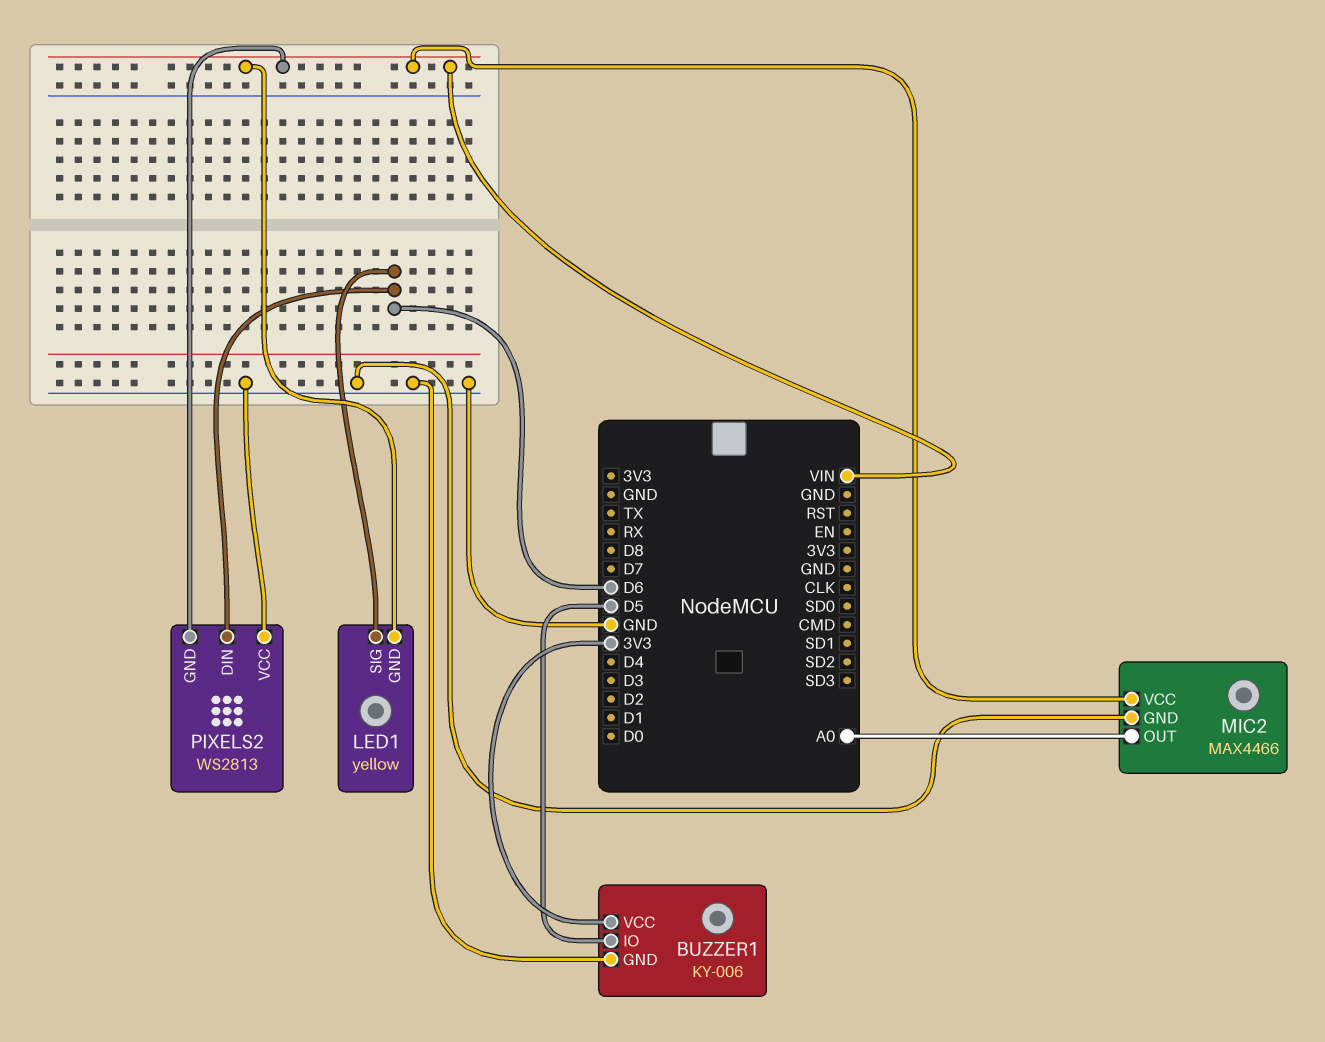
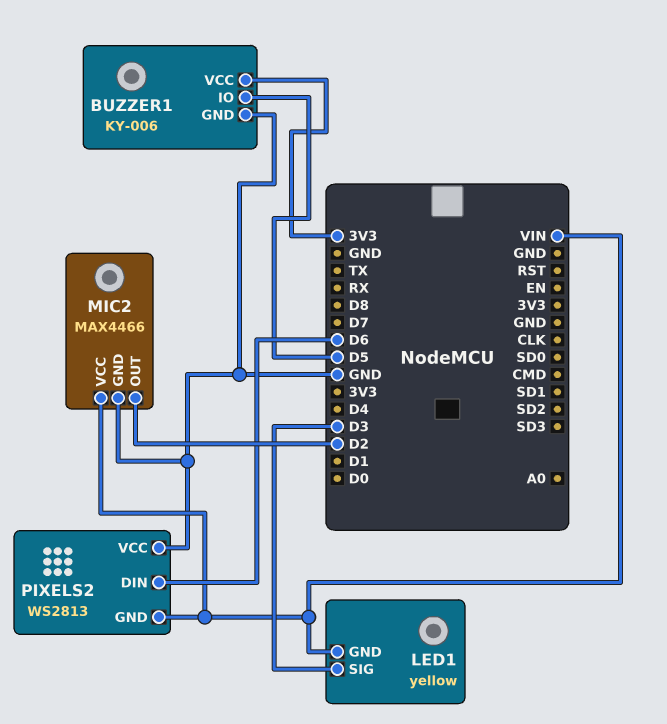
LED1 pin SIG: D6 -> D3
MIC2 pin OUT: A0 -> D2

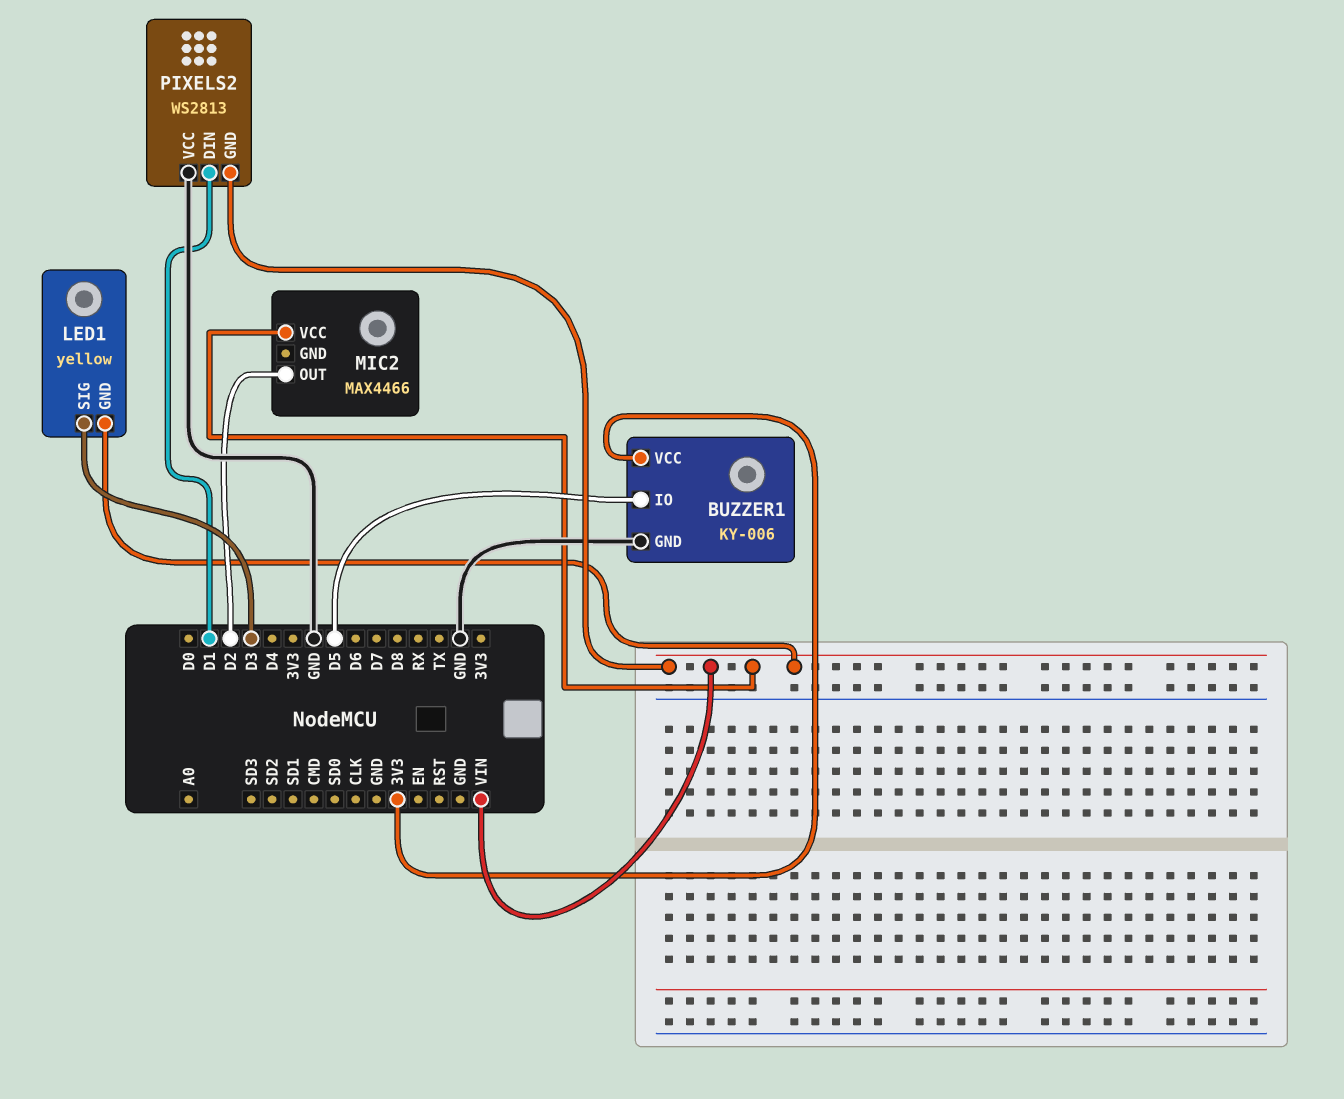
MIC2 pin GND: GND -> none
PIXELS2 pin DIN: D6 -> D1

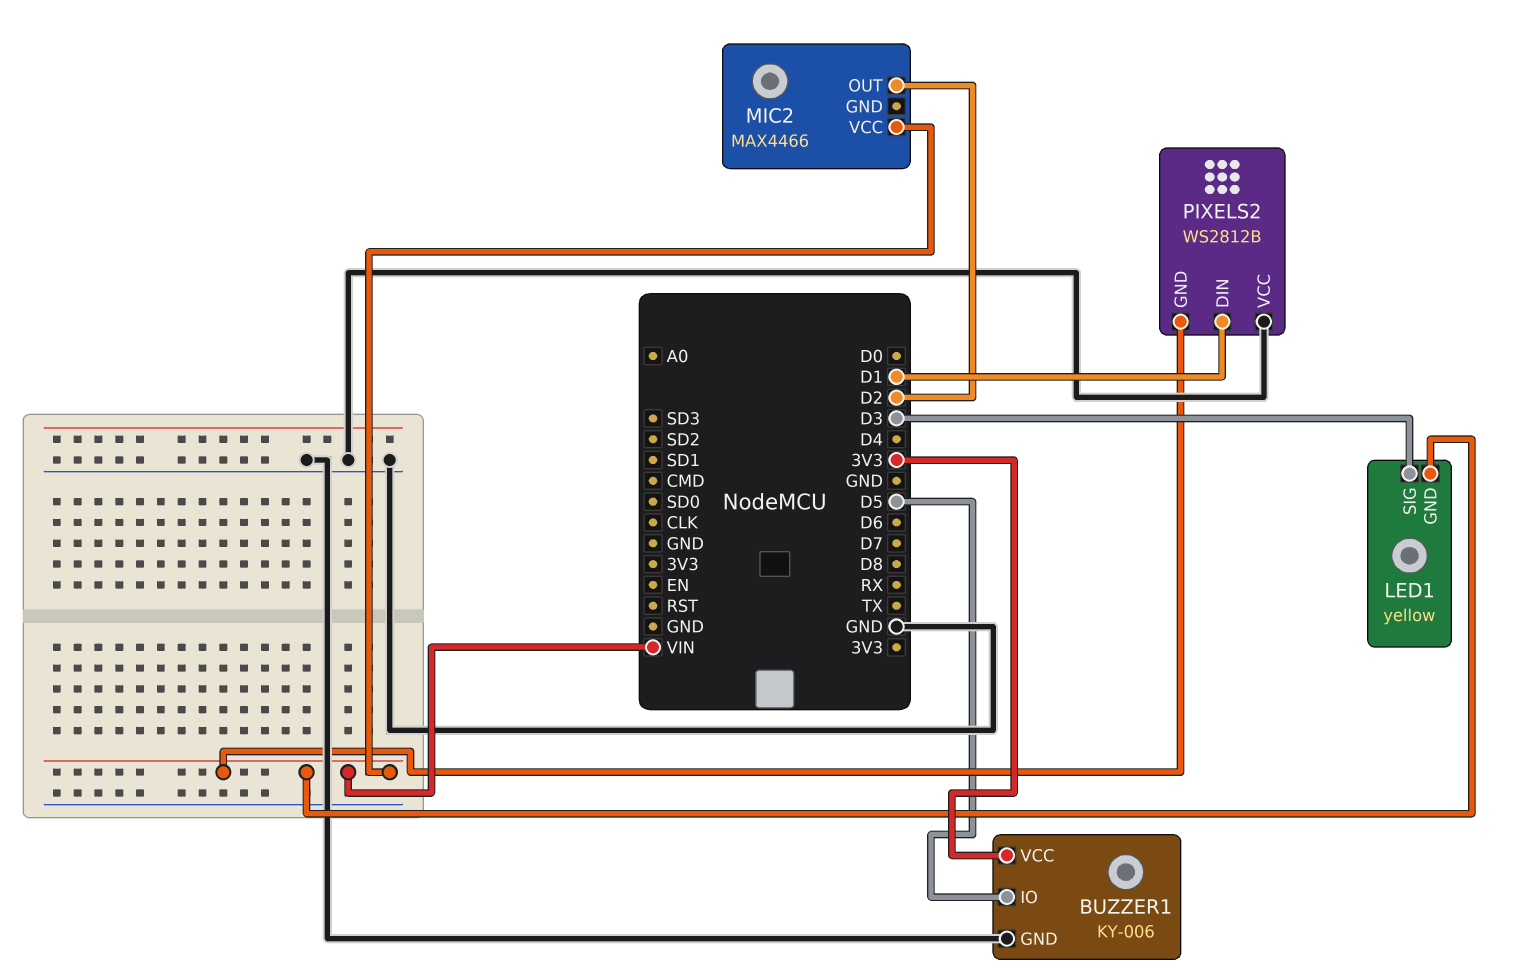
PIXELS2: WS2813 -> WS2812B

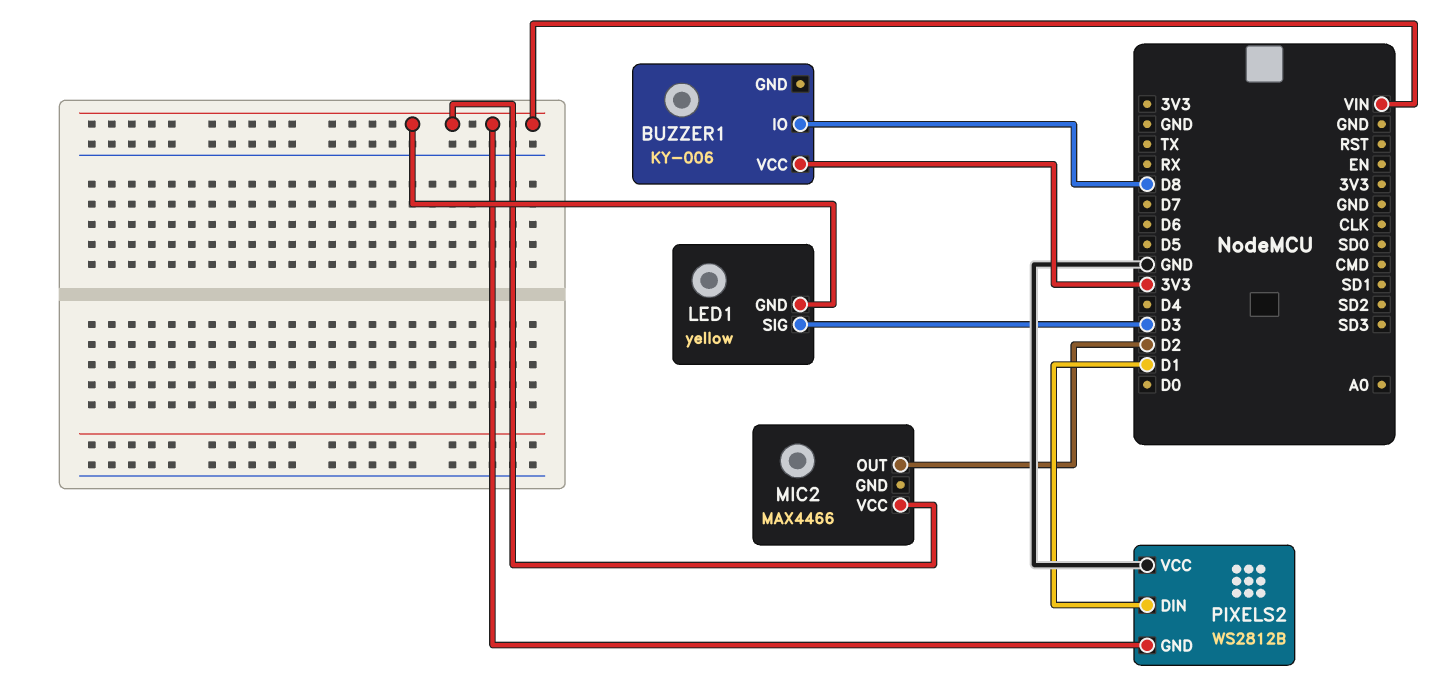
BUZZER1 pin GND: GND -> none
BUZZER1 pin IO: D5 -> D8

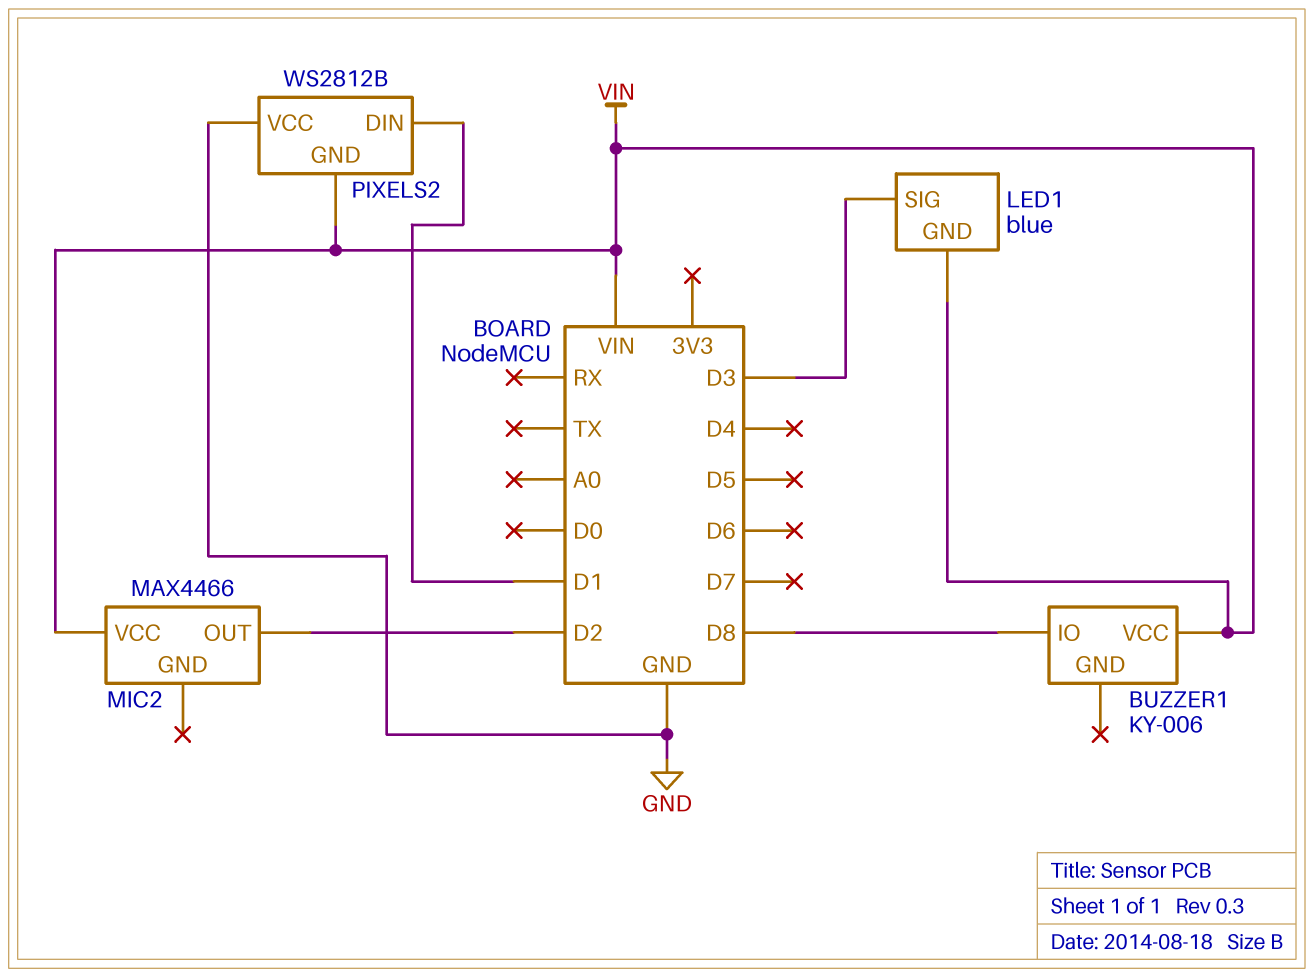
BUZZER1 pin VCC: 3V3 -> VIN
LED1: yellow -> blue

